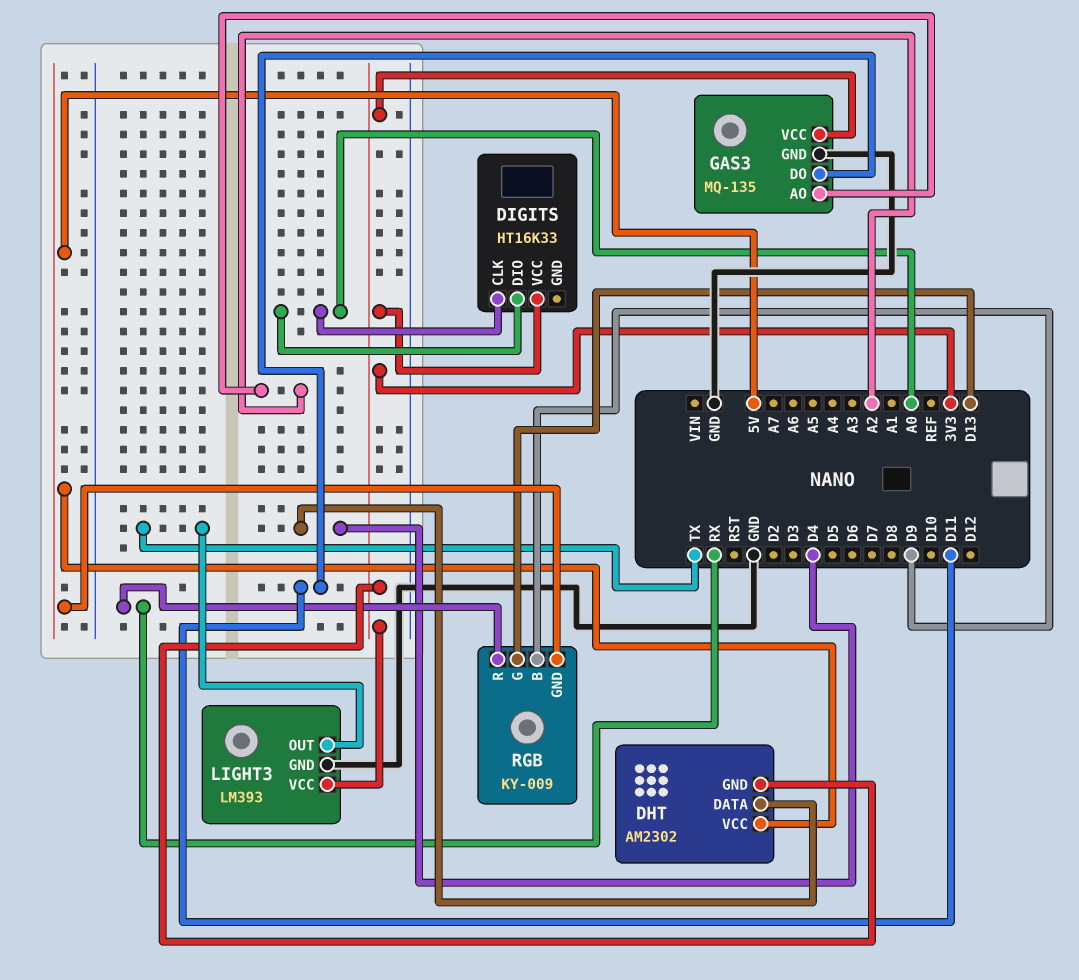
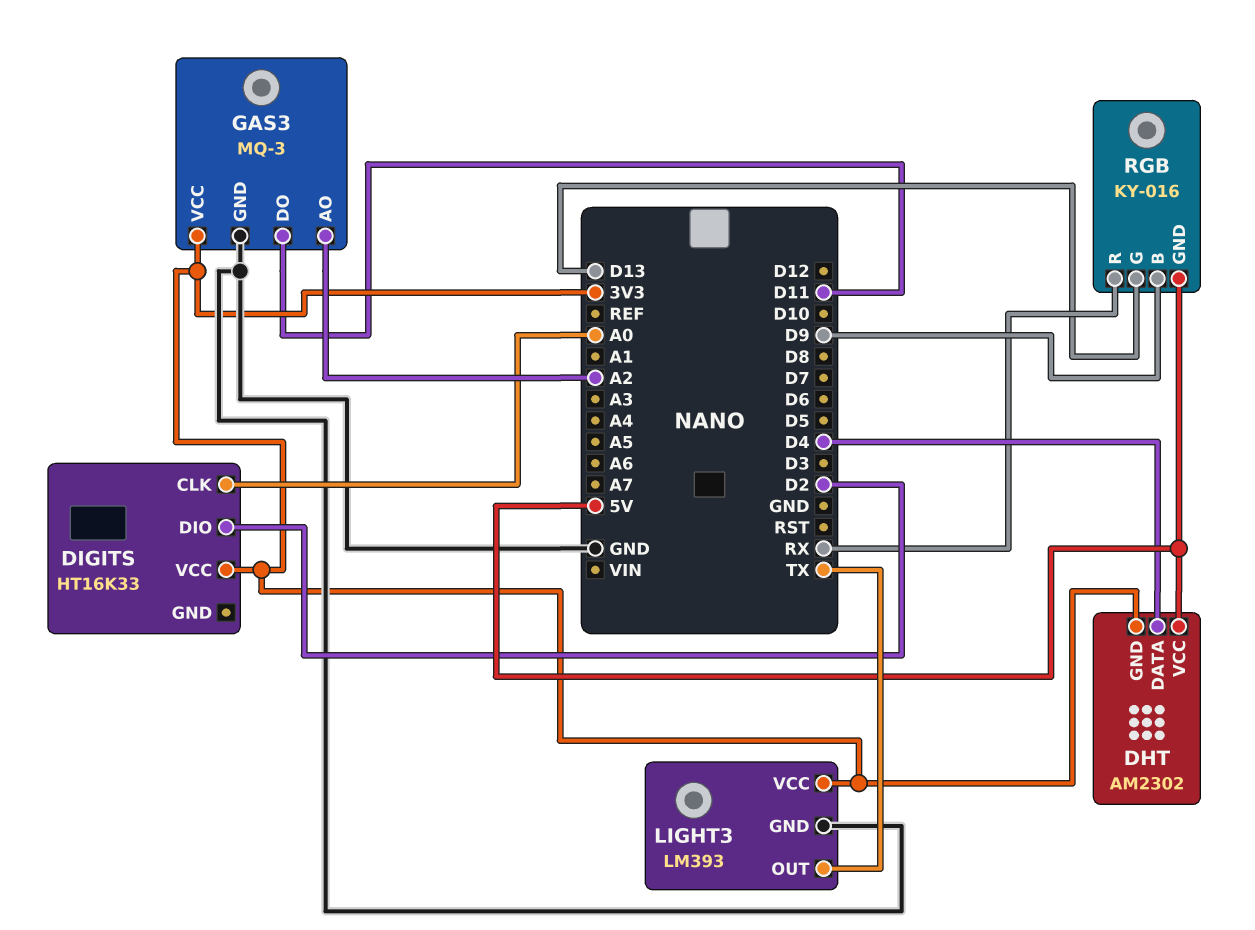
DIGITS pin DIO: A0 -> D2
GAS3: MQ-135 -> MQ-3
RGB: KY-009 -> KY-016

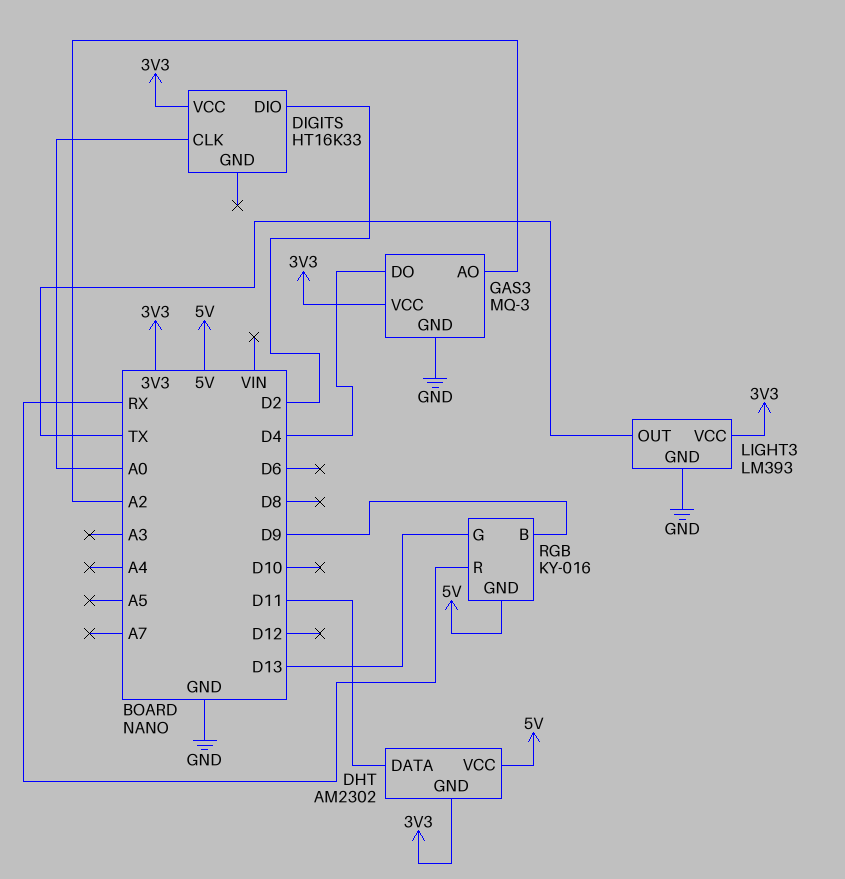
DHT pin DATA: D4 -> D11
GAS3 pin DO: D11 -> D4

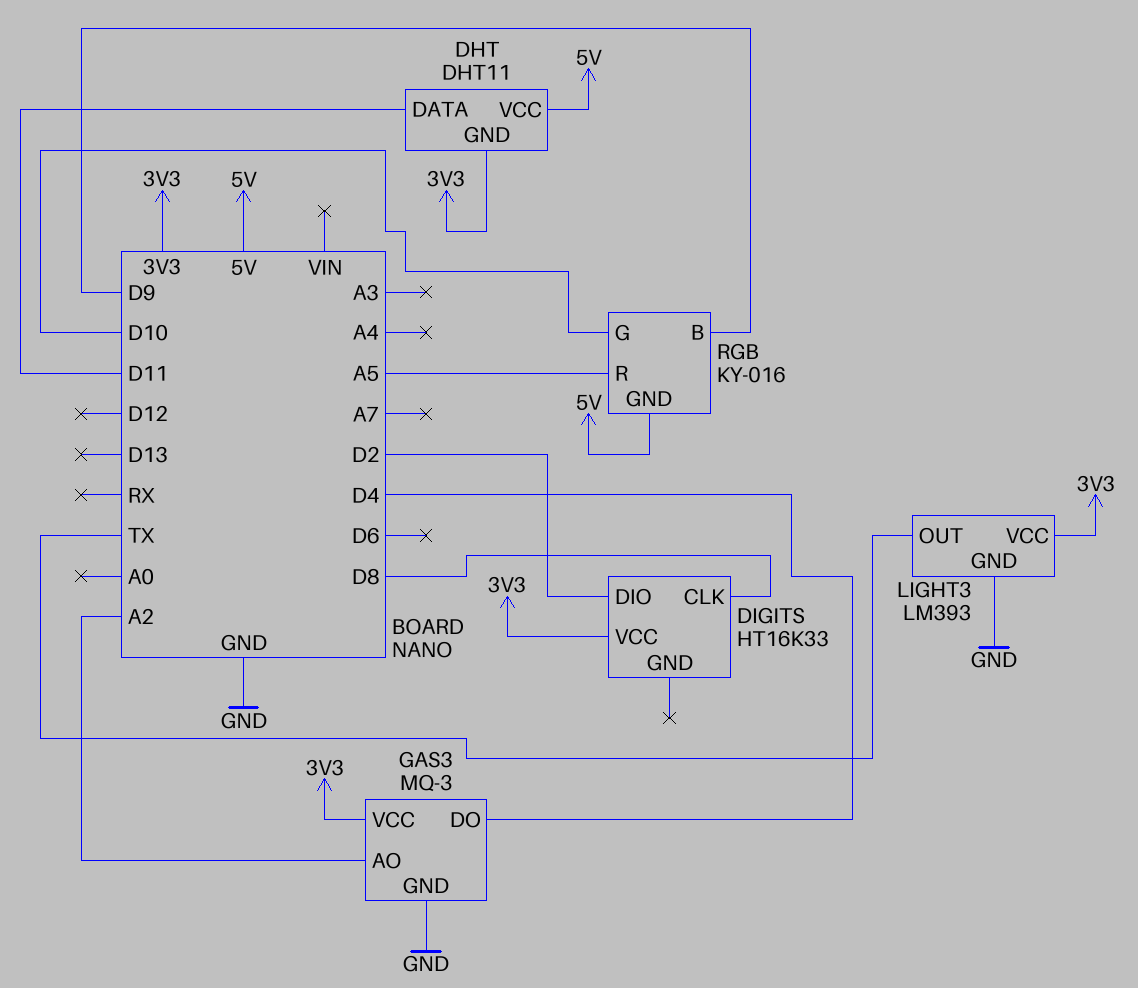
DHT: AM2302 -> DHT11
DIGITS pin CLK: A0 -> D8
RGB pin G: D13 -> D10
RGB pin R: RX -> A5

